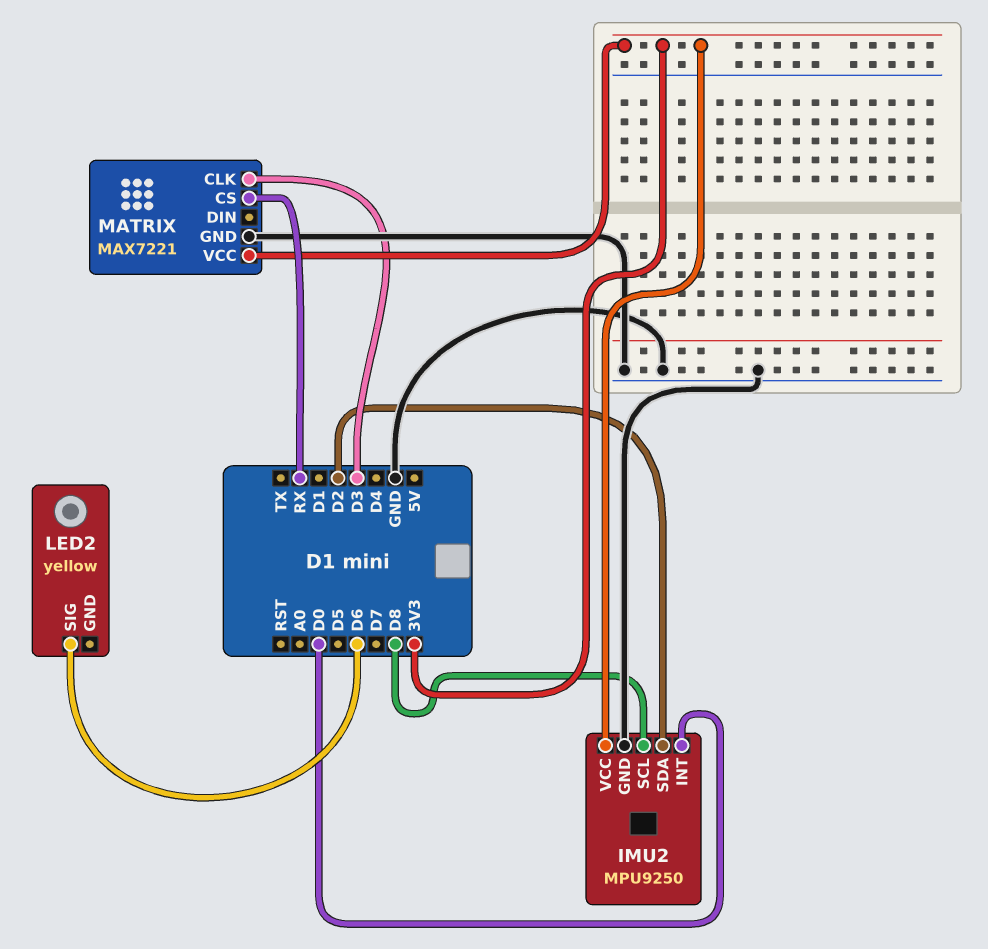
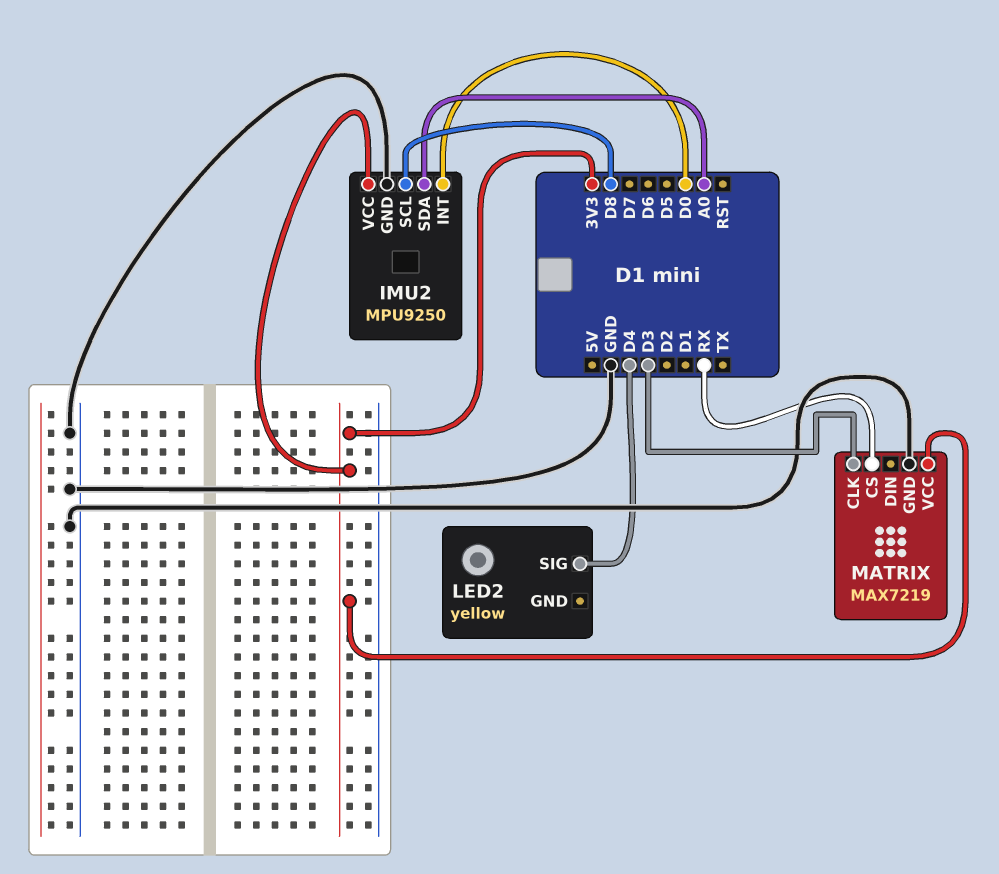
IMU2 pin SDA: D2 -> A0
LED2 pin SIG: D6 -> D4
MATRIX: MAX7221 -> MAX7219

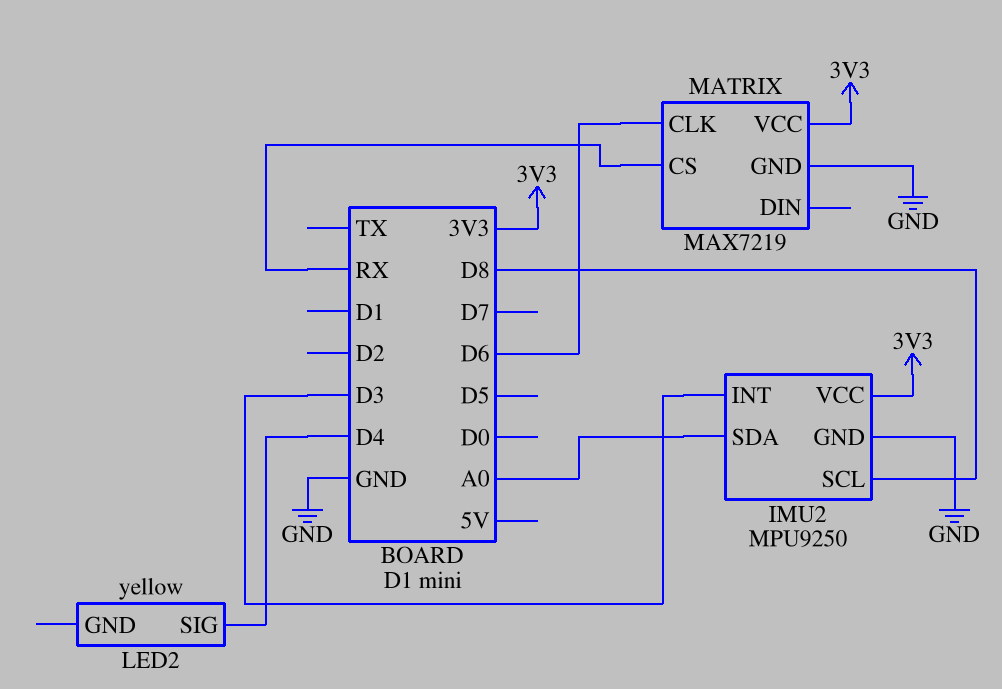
IMU2 pin INT: D0 -> D3
MATRIX pin CLK: D3 -> D6

